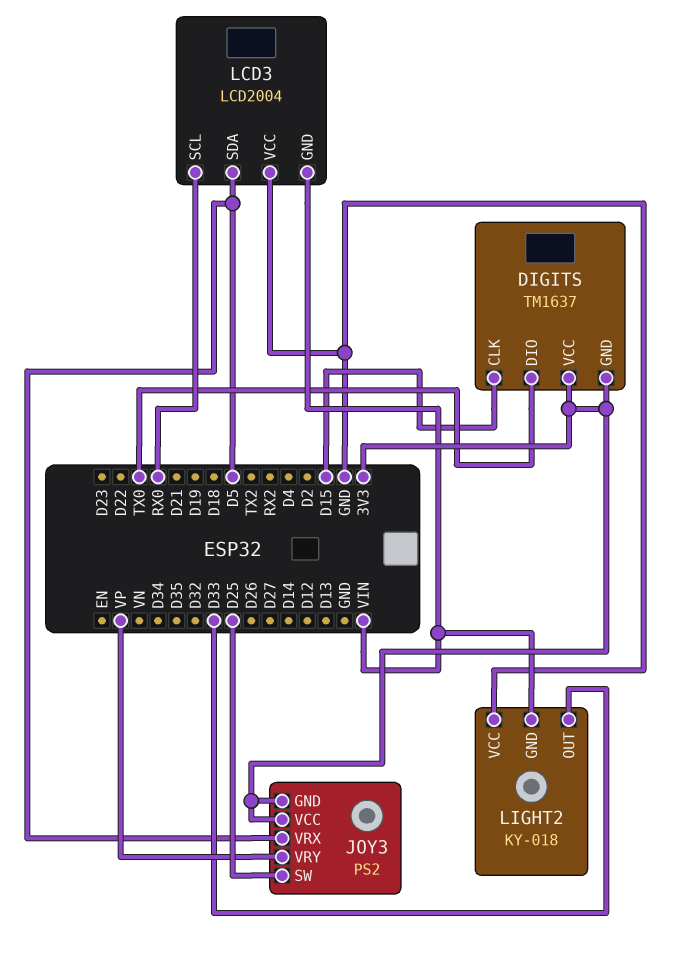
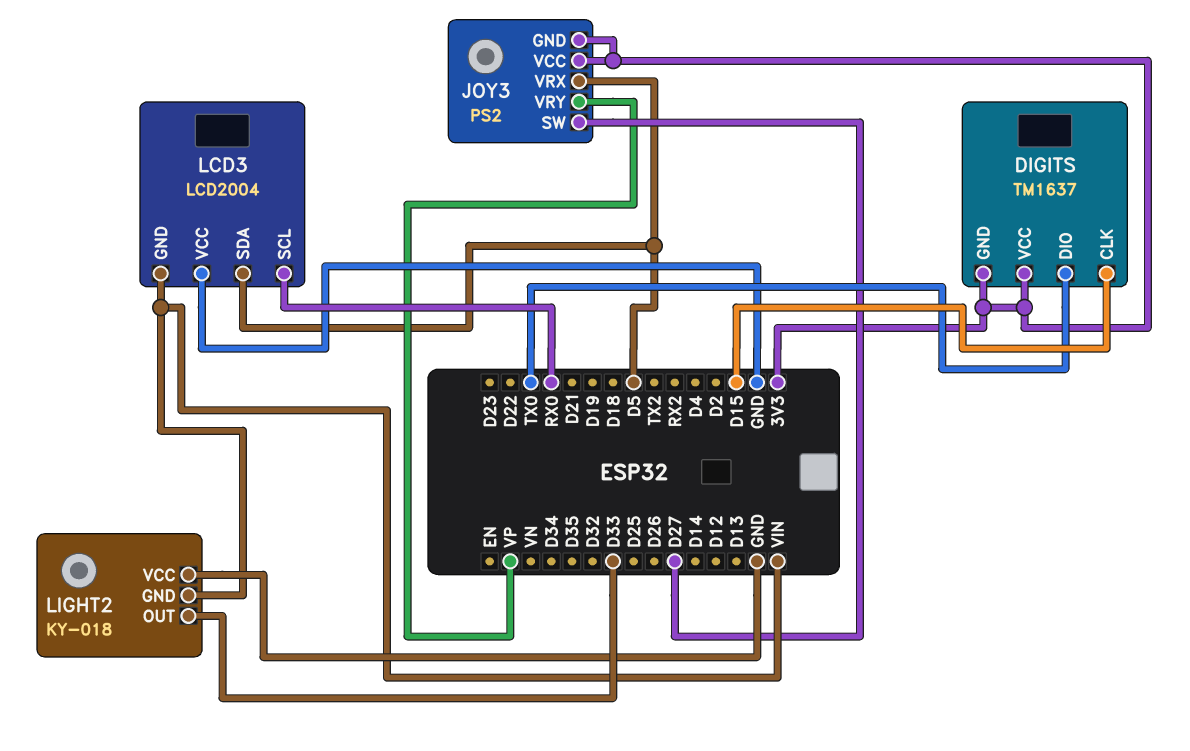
JOY3 pin SW: D25 -> D27

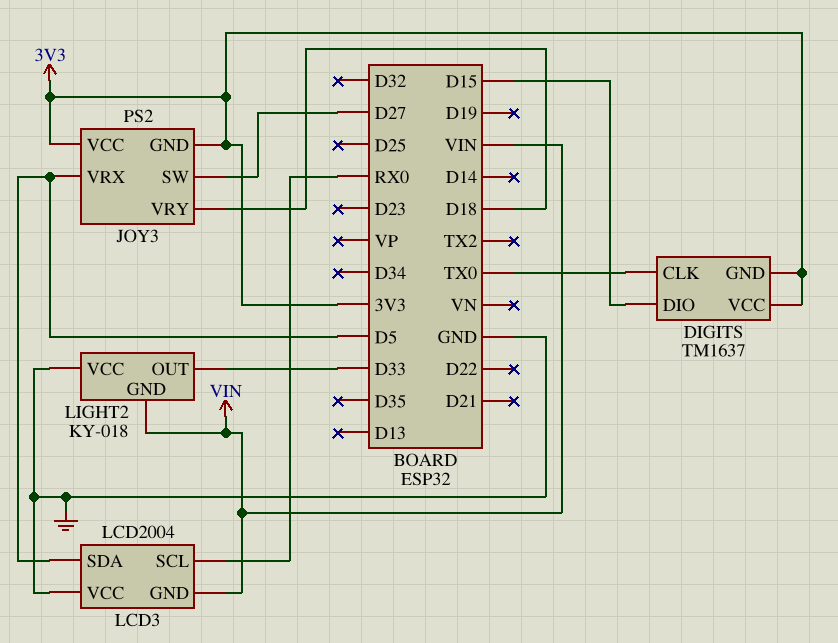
DIGITS pin CLK: D15 -> TX0
DIGITS pin DIO: TX0 -> D15
JOY3 pin VRY: VP -> D18

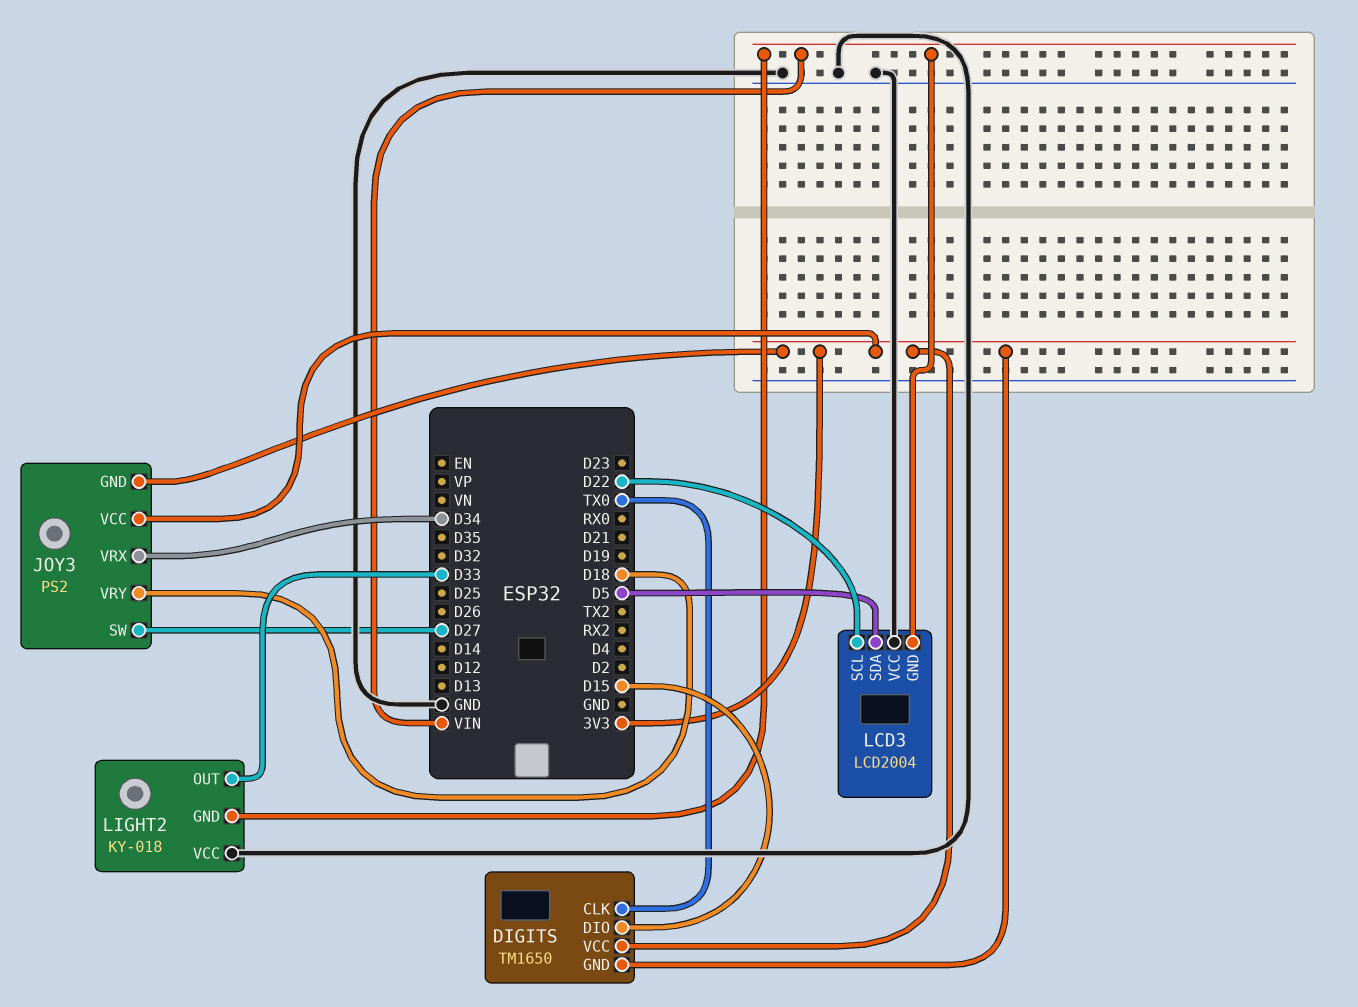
DIGITS: TM1637 -> TM1650
JOY3 pin VRX: D5 -> D34
LCD3 pin SCL: RX0 -> D22

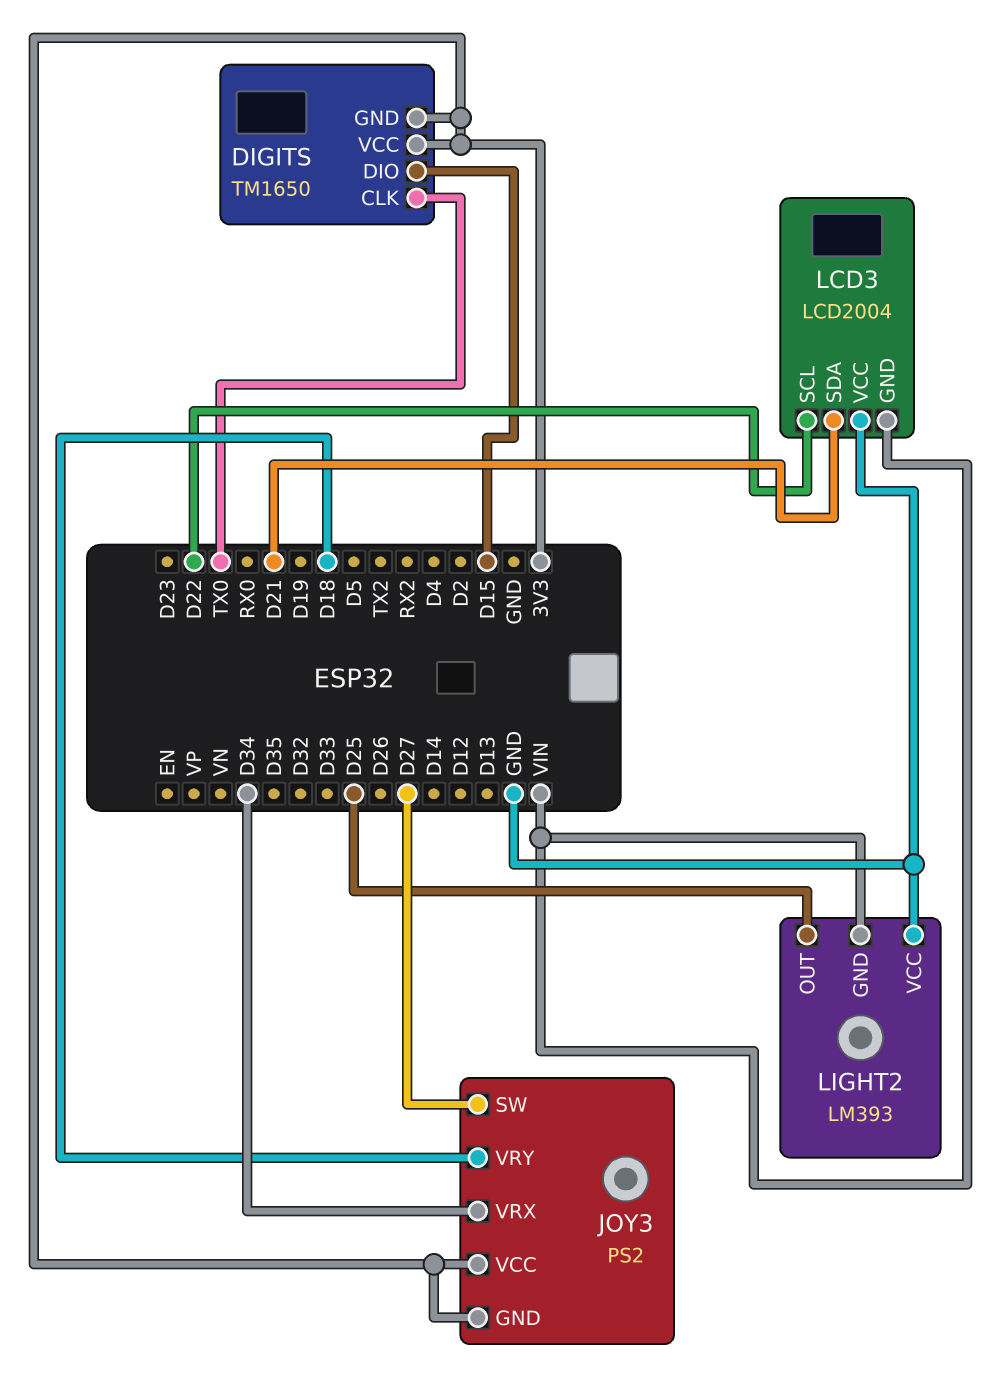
LCD3 pin SDA: D5 -> D21
LIGHT2: KY-018 -> LM393
LIGHT2 pin OUT: D33 -> D25

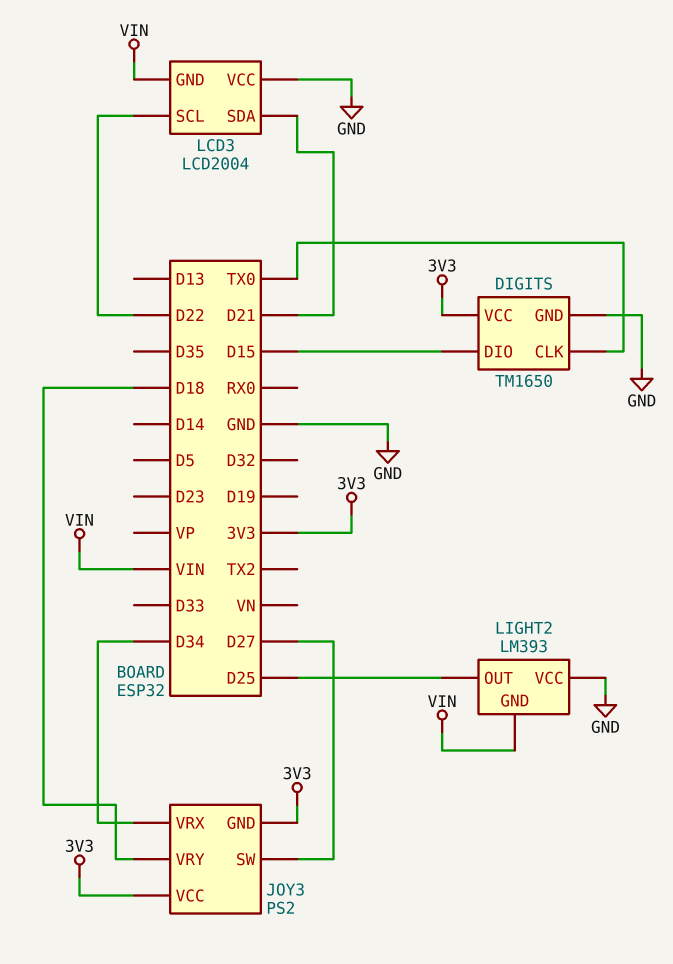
DIGITS pin GND: 3V3 -> GND

